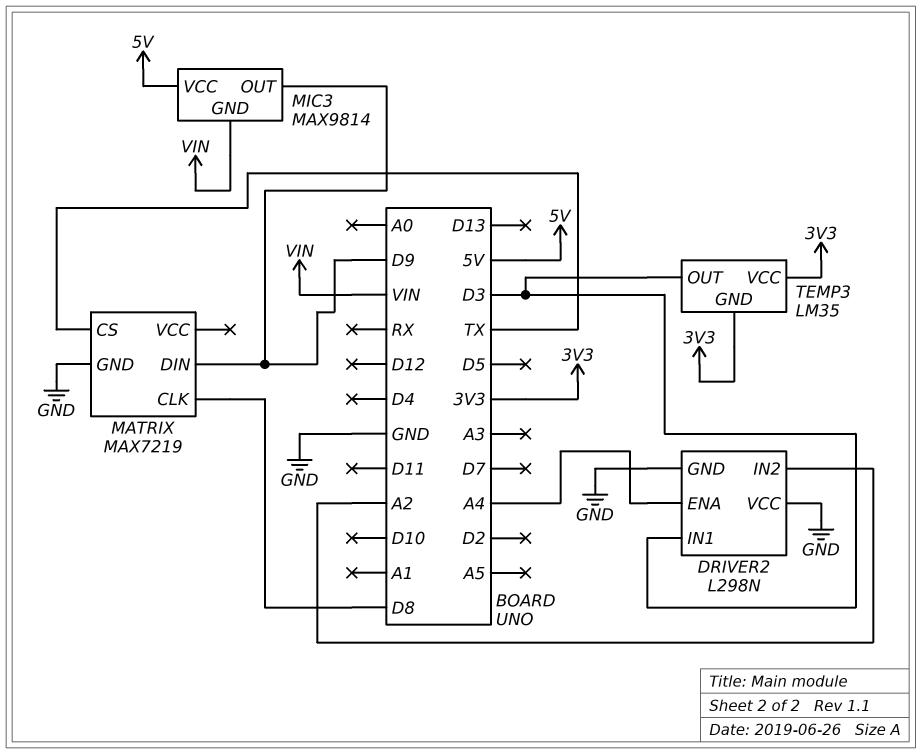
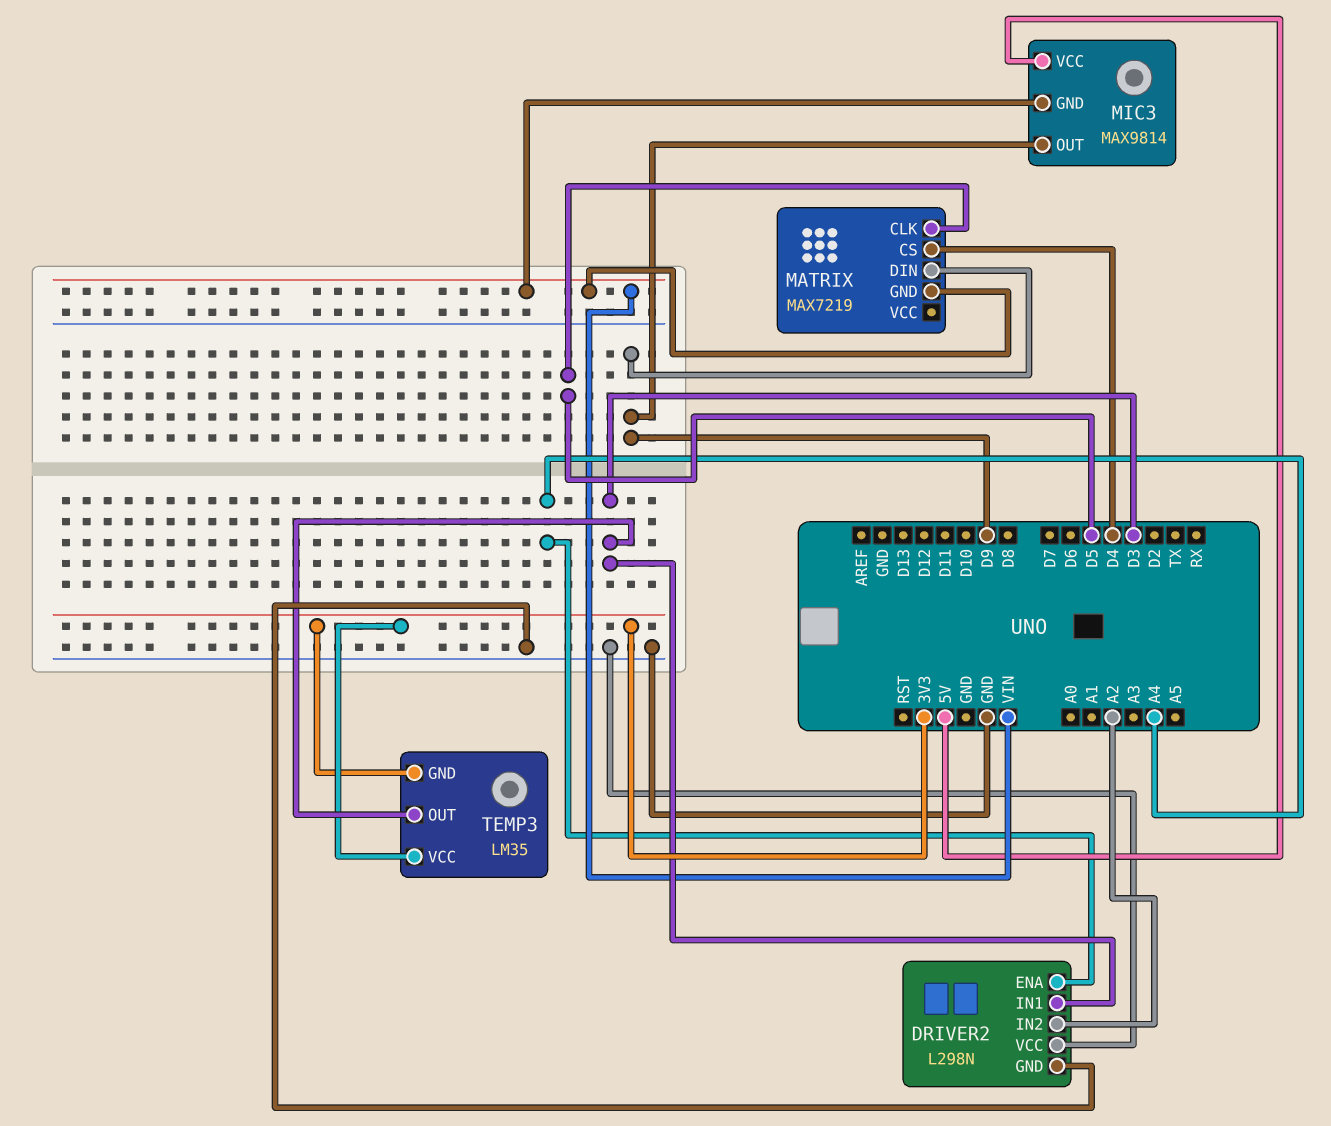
MATRIX pin CLK: D8 -> D5
MATRIX pin CS: TX -> D4
MATRIX pin GND: GND -> VIN

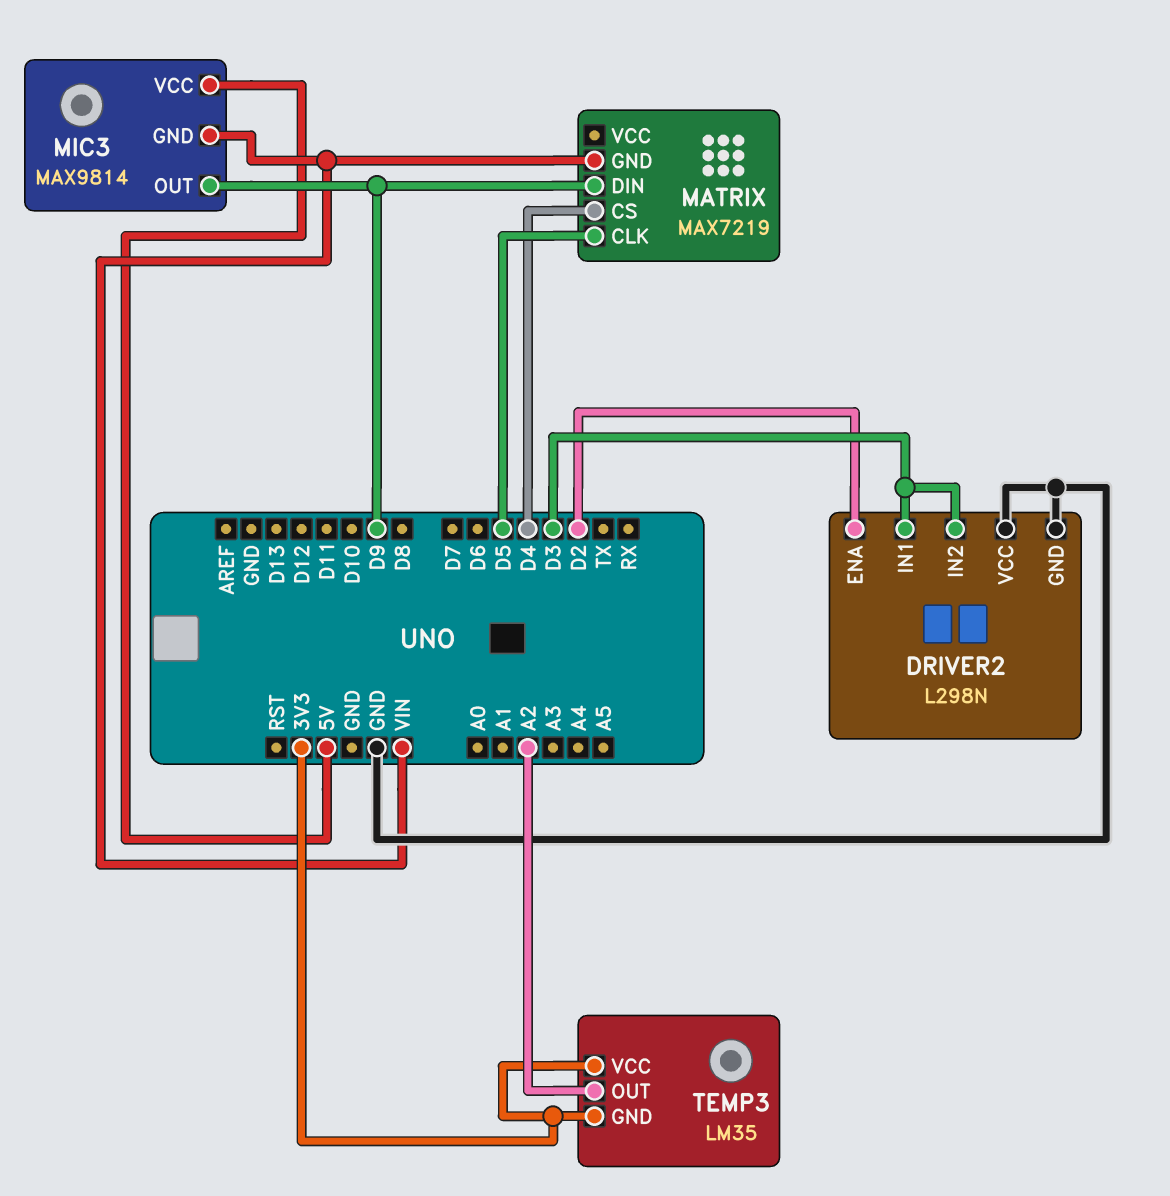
DRIVER2 pin ENA: A4 -> D2
DRIVER2 pin IN2: A2 -> D3
TEMP3 pin OUT: D3 -> A2

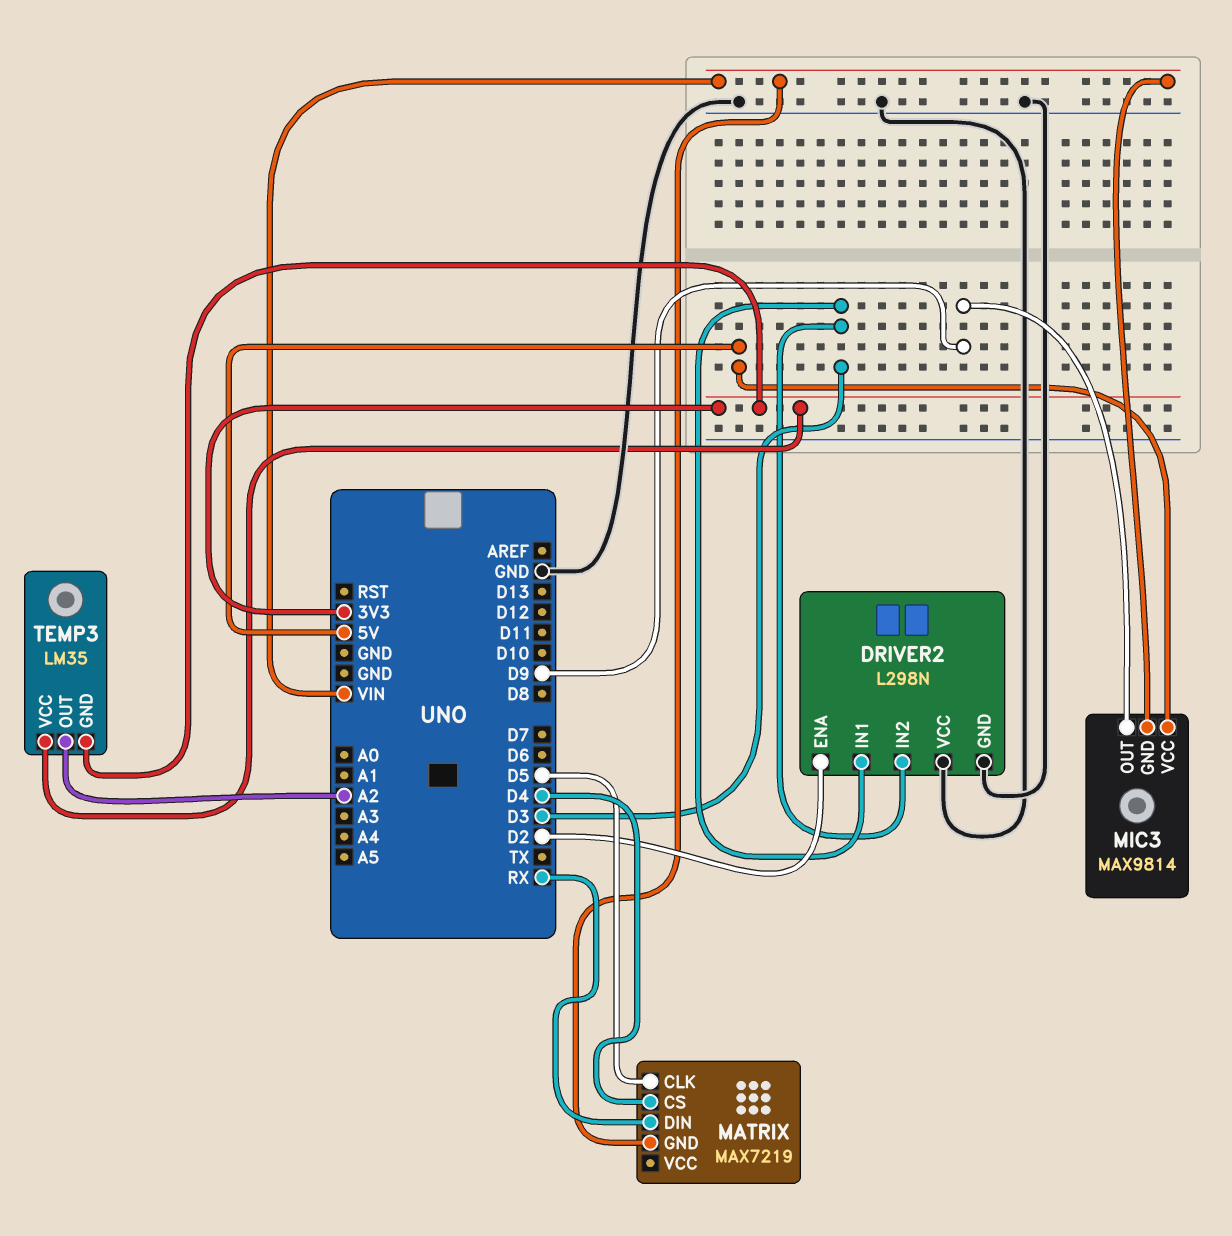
MATRIX pin DIN: D9 -> RX

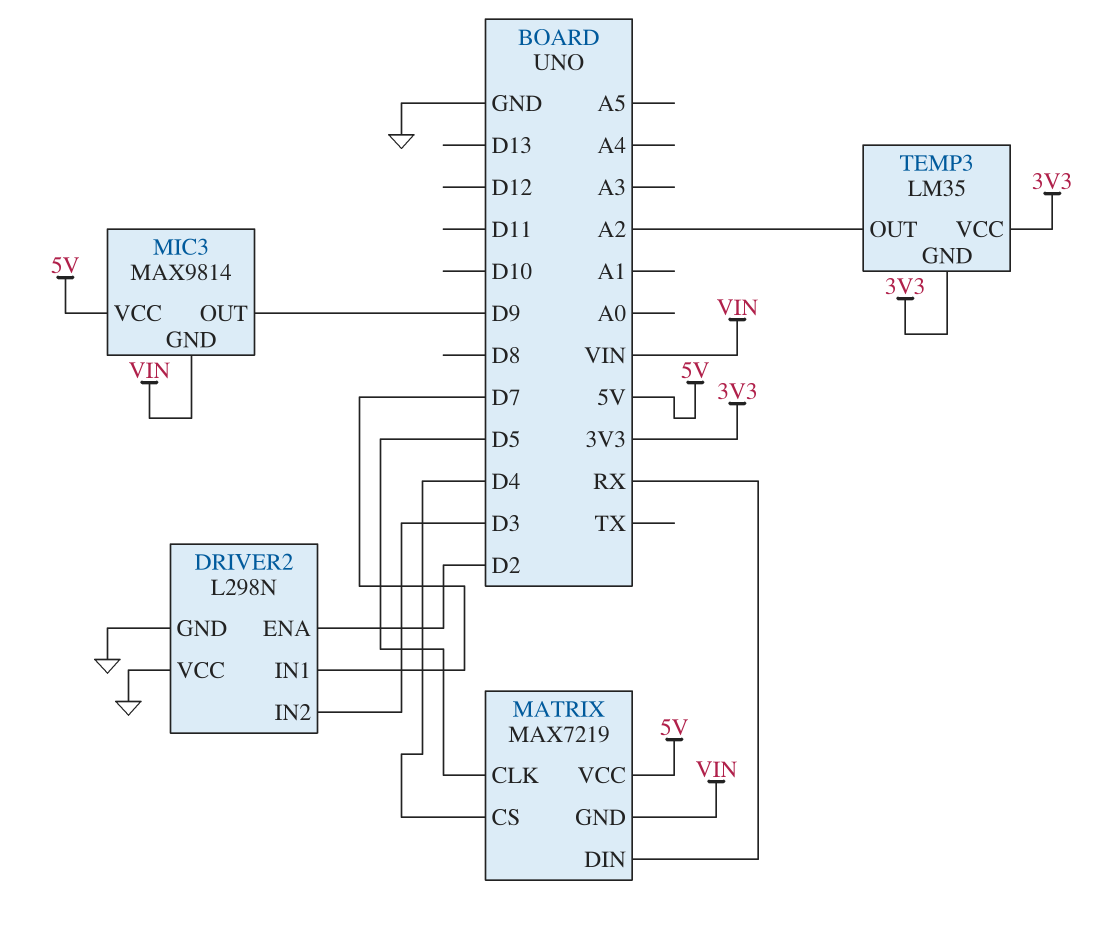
DRIVER2 pin IN1: D3 -> D7
MATRIX pin VCC: none -> 5V

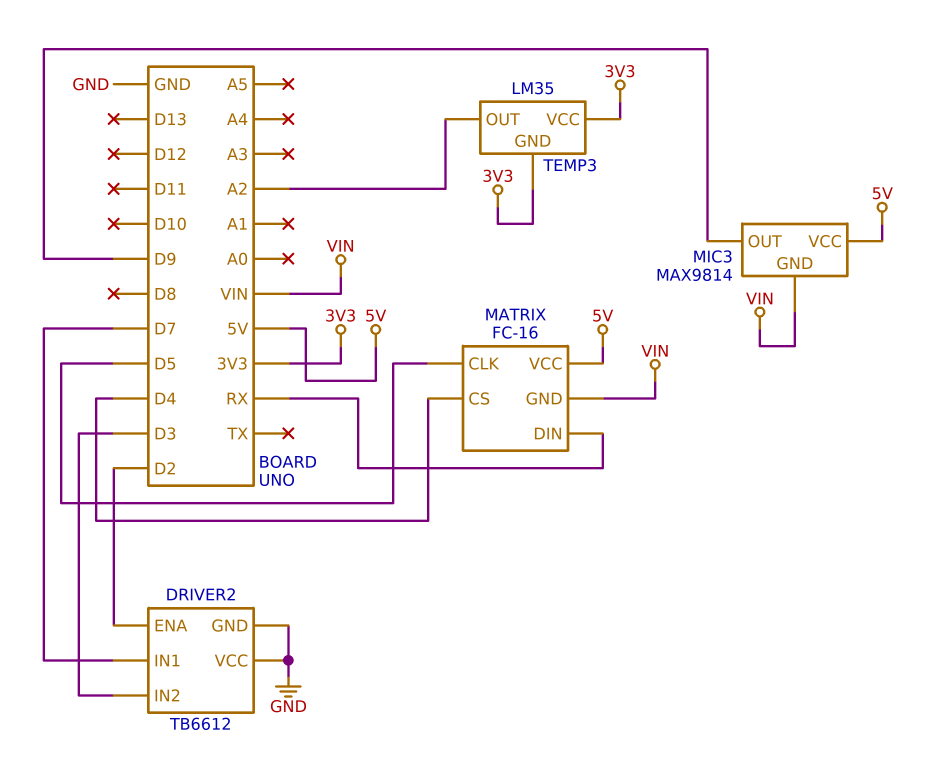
DRIVER2: L298N -> TB6612
MATRIX: MAX7219 -> FC-16

